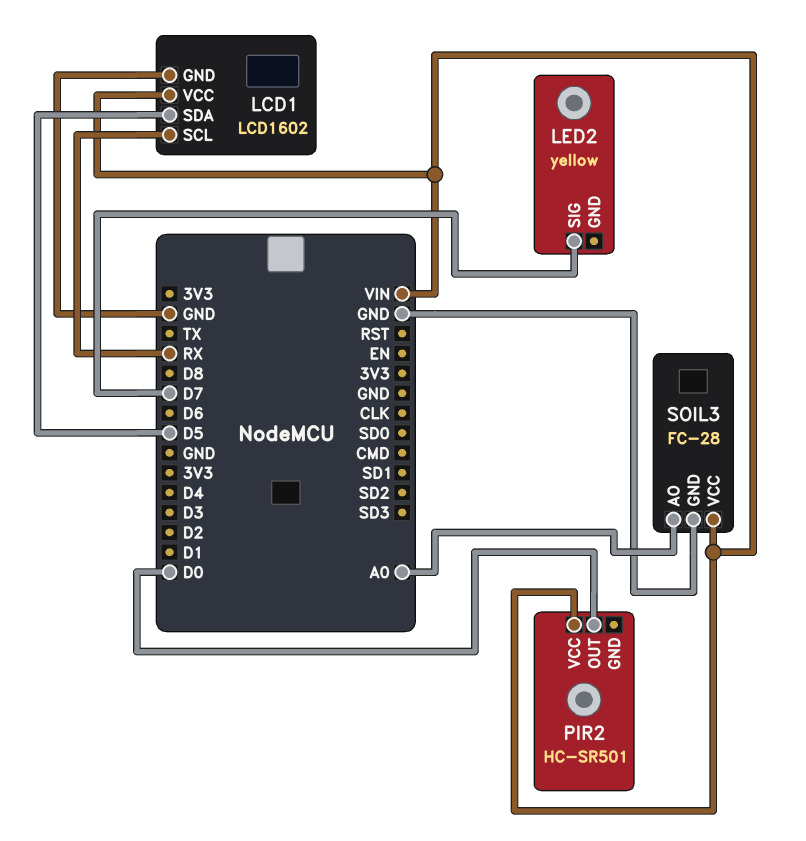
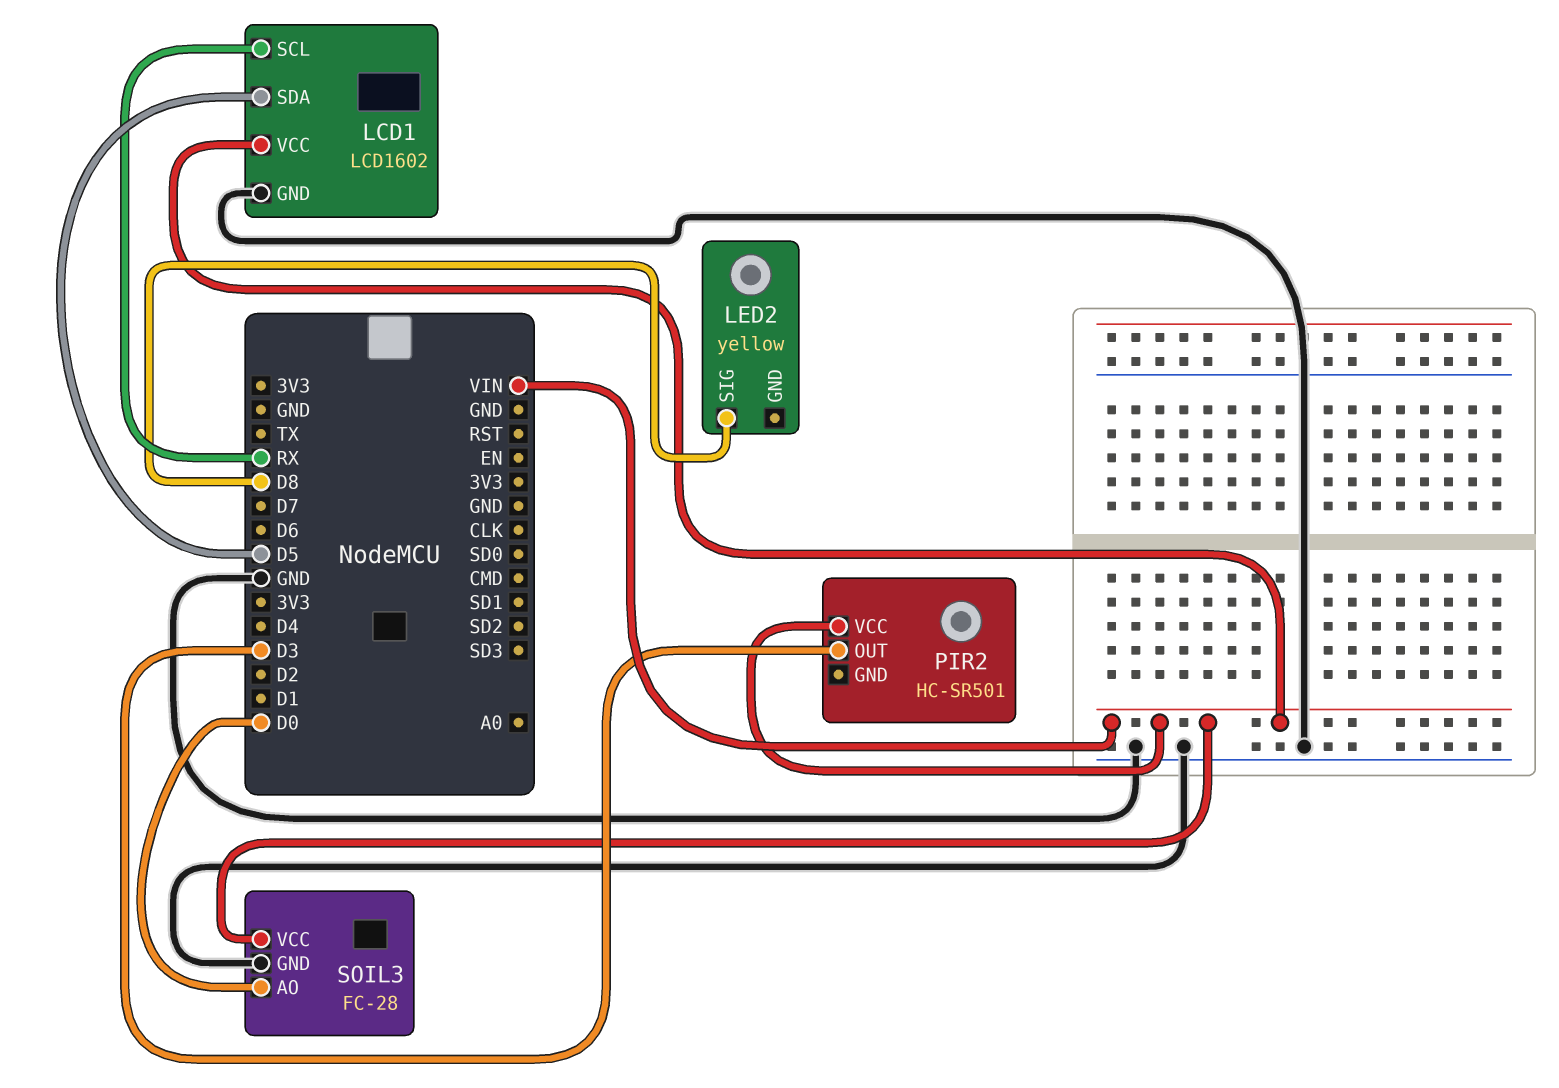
LED2 pin SIG: D7 -> D8
PIR2 pin OUT: D0 -> D3
SOIL3 pin AO: A0 -> D0

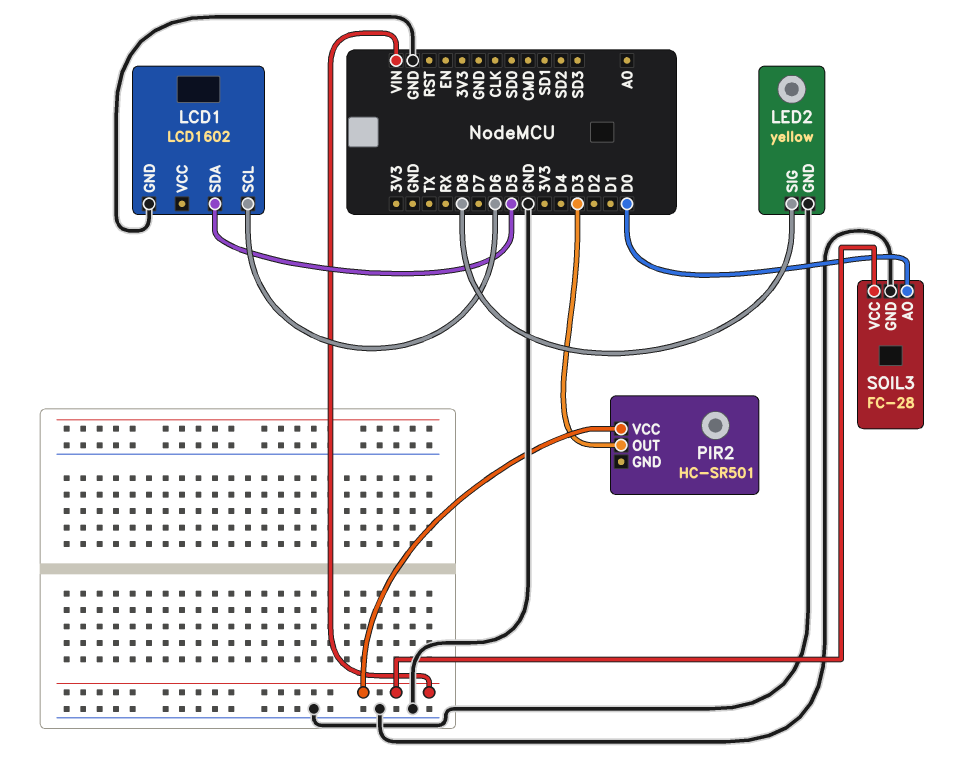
LCD1 pin SCL: RX -> D6
LCD1 pin VCC: VIN -> none
LED2 pin GND: none -> GND

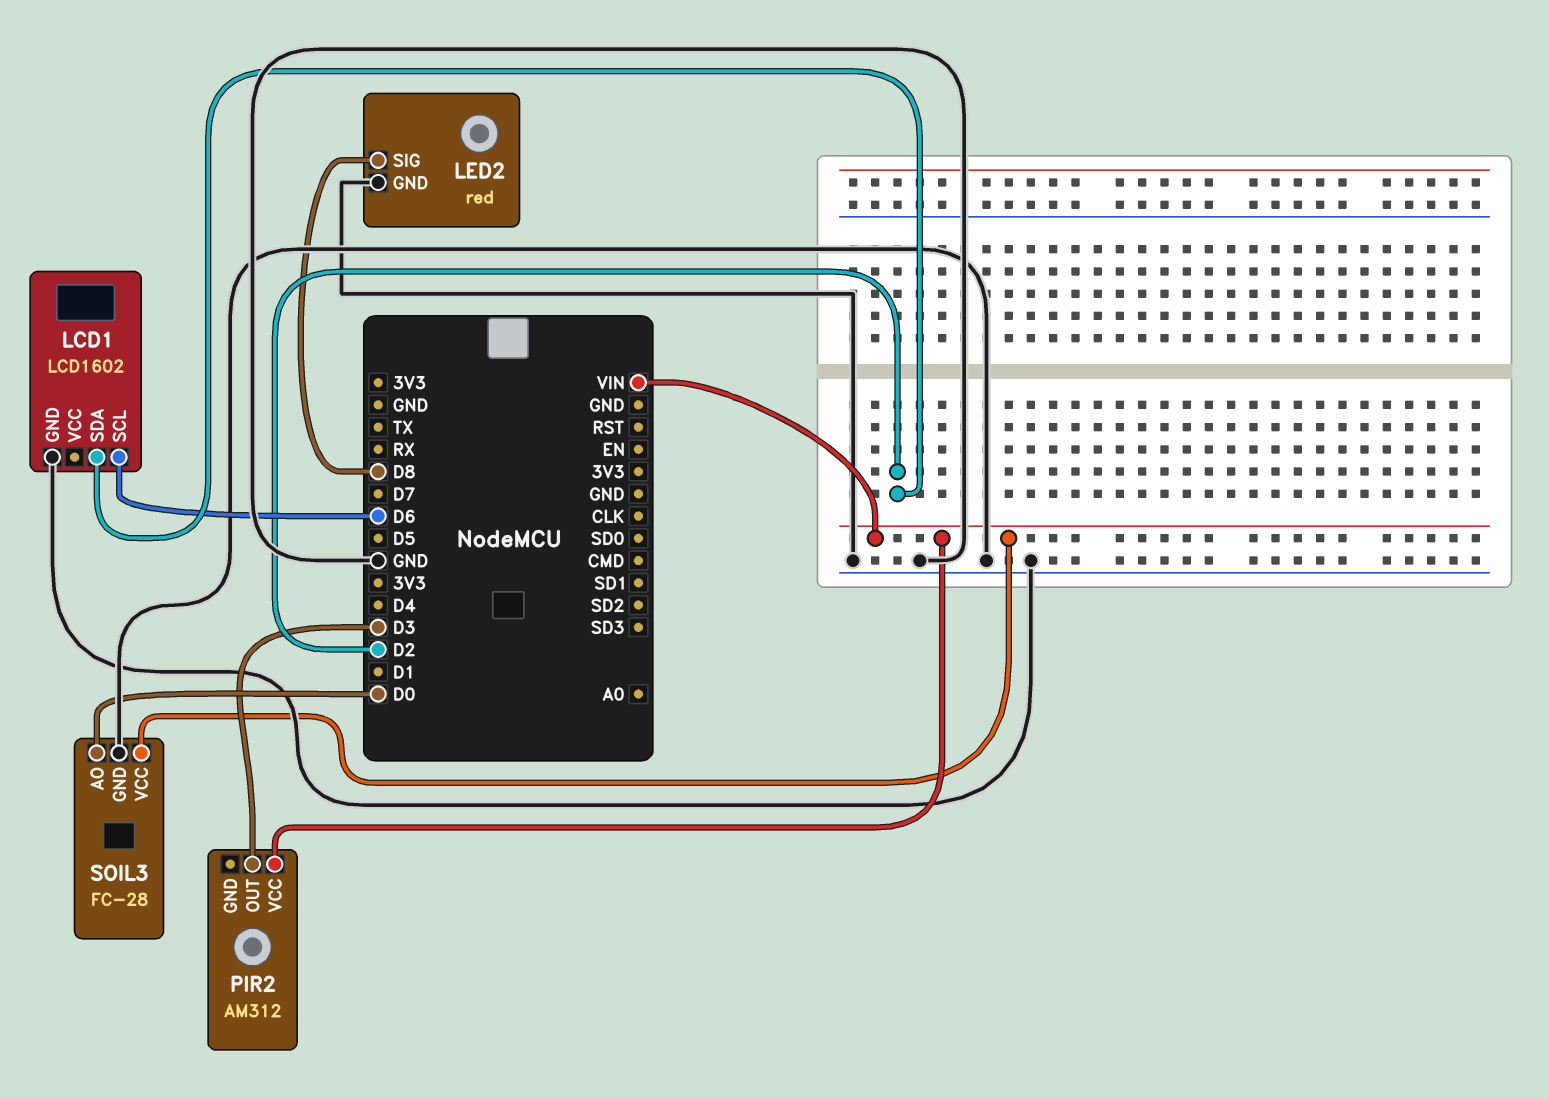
LCD1 pin SDA: D5 -> D2
LED2: yellow -> red
PIR2: HC-SR501 -> AM312

